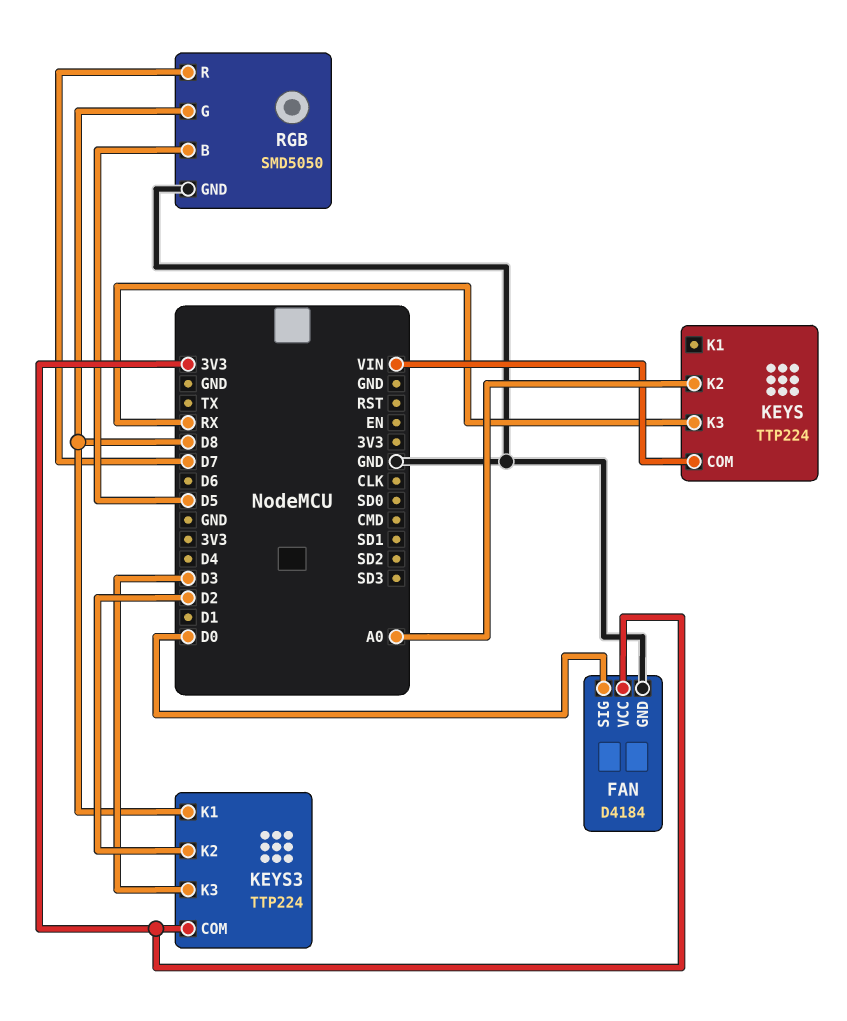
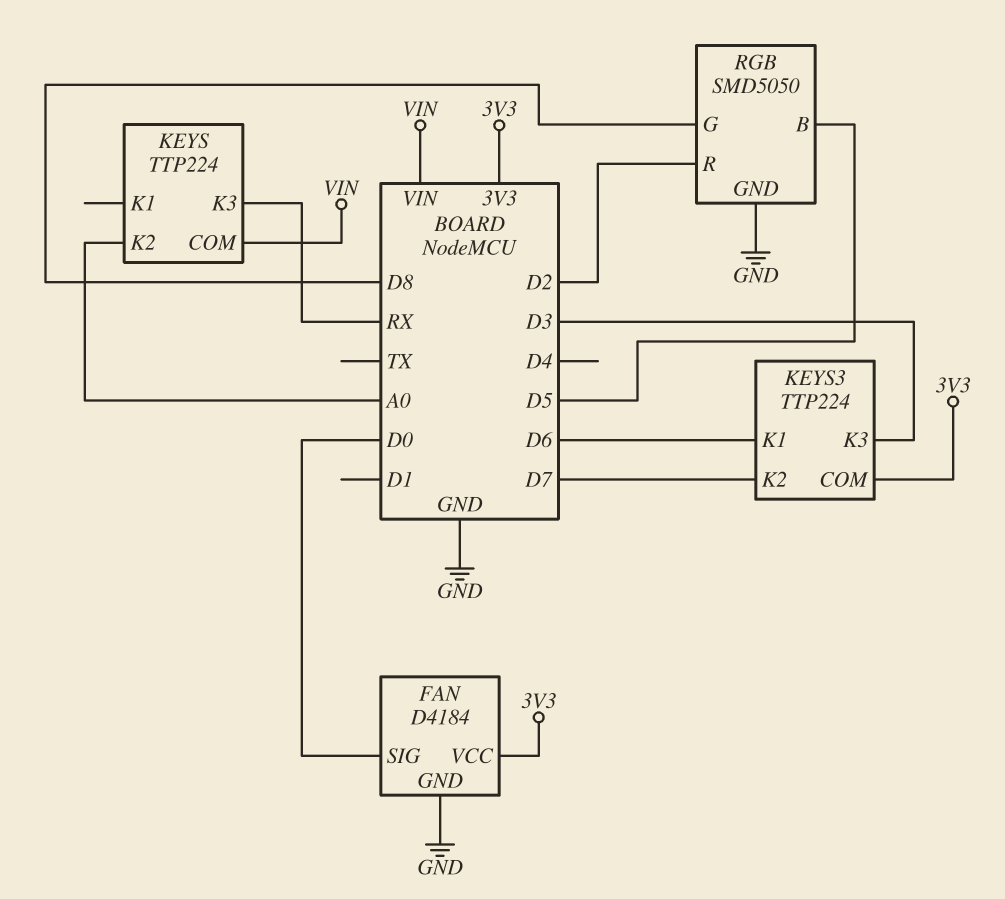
KEYS3 pin K1: D8 -> D6
KEYS3 pin K2: D2 -> D7
RGB pin R: D7 -> D2

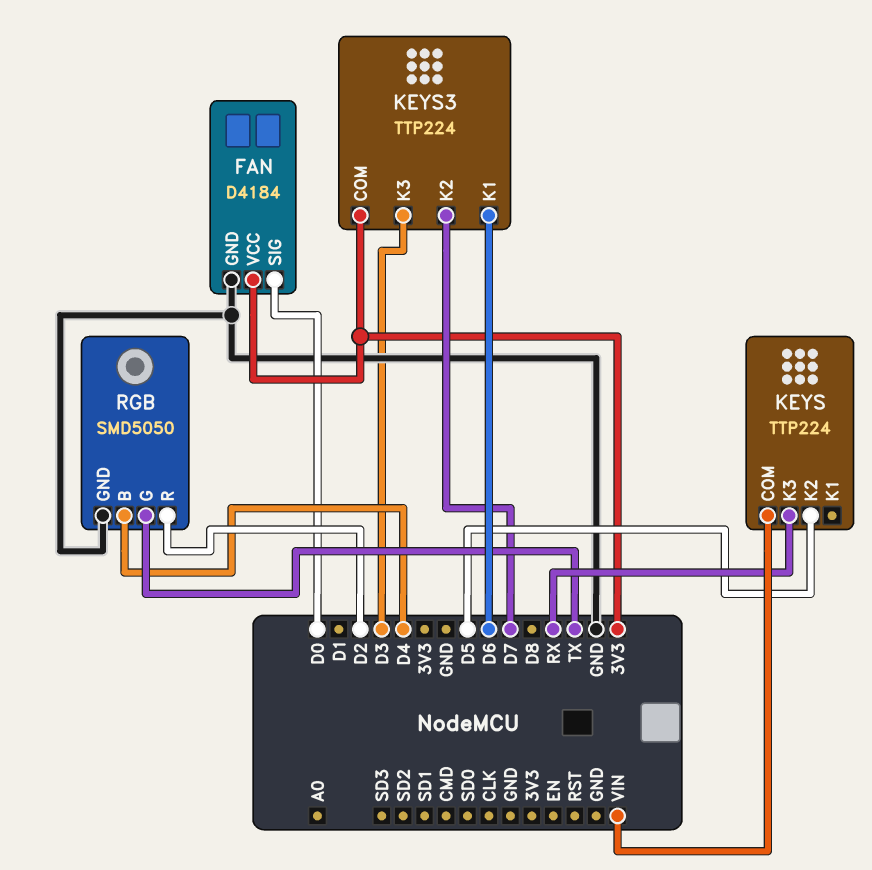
KEYS pin K2: A0 -> D5
RGB pin B: D5 -> D4
RGB pin G: D8 -> TX

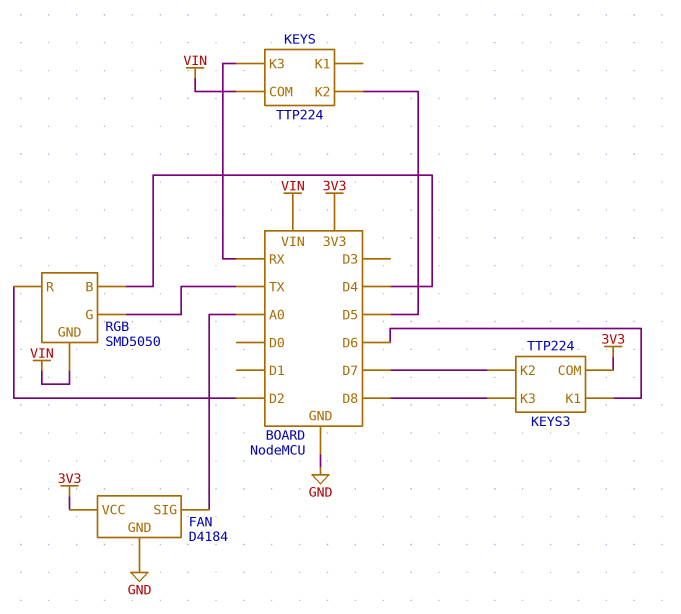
FAN pin SIG: D0 -> A0
KEYS3 pin K3: D3 -> D8
RGB pin GND: GND -> VIN

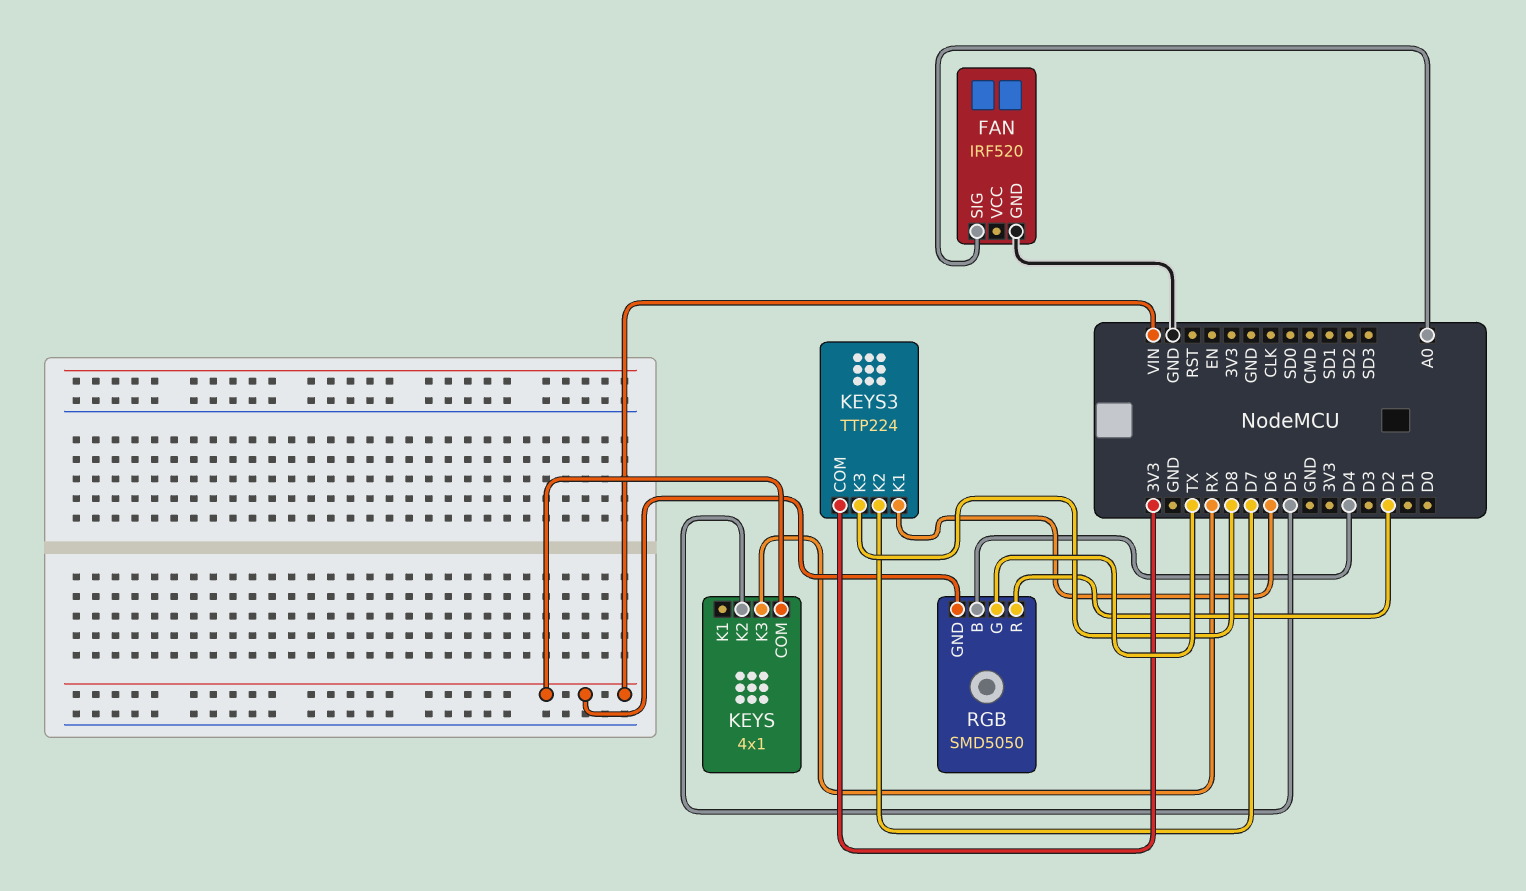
FAN: D4184 -> IRF520
FAN pin VCC: 3V3 -> none
KEYS: TTP224 -> 4x1

